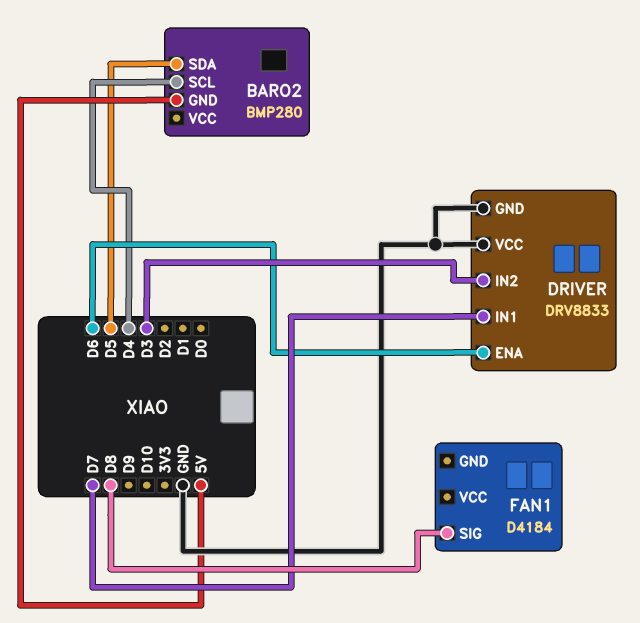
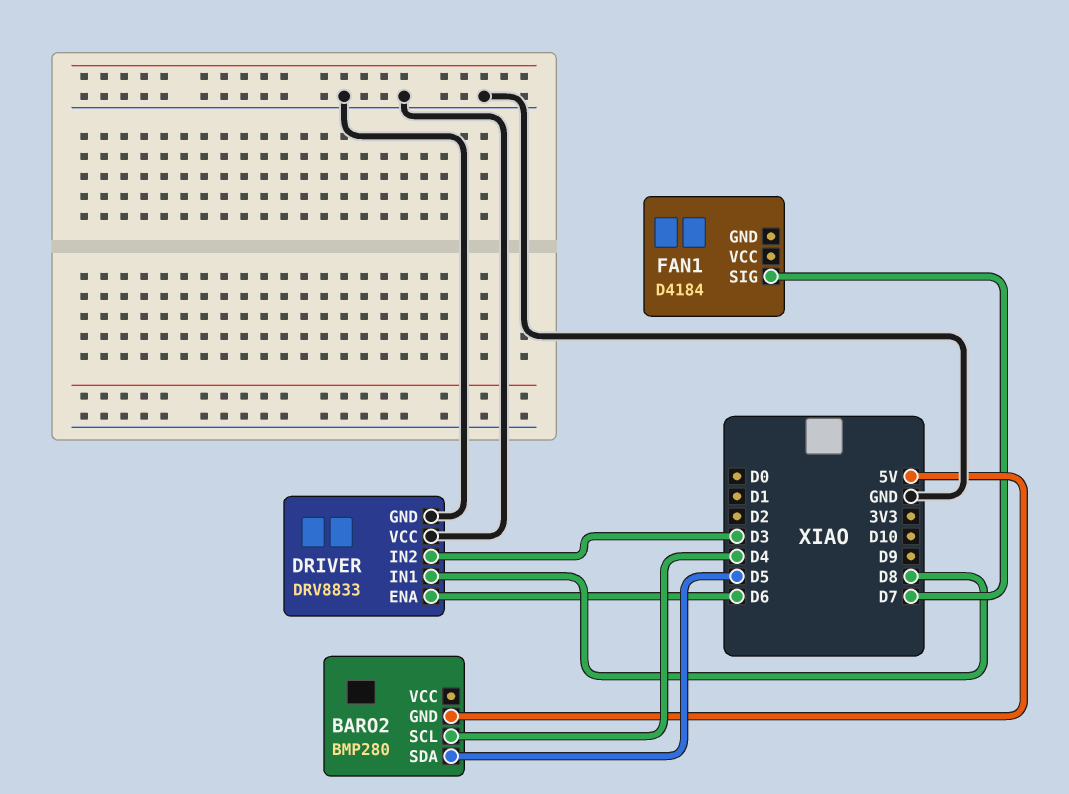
DRIVER pin IN1: D7 -> D8
FAN1 pin SIG: D8 -> D7

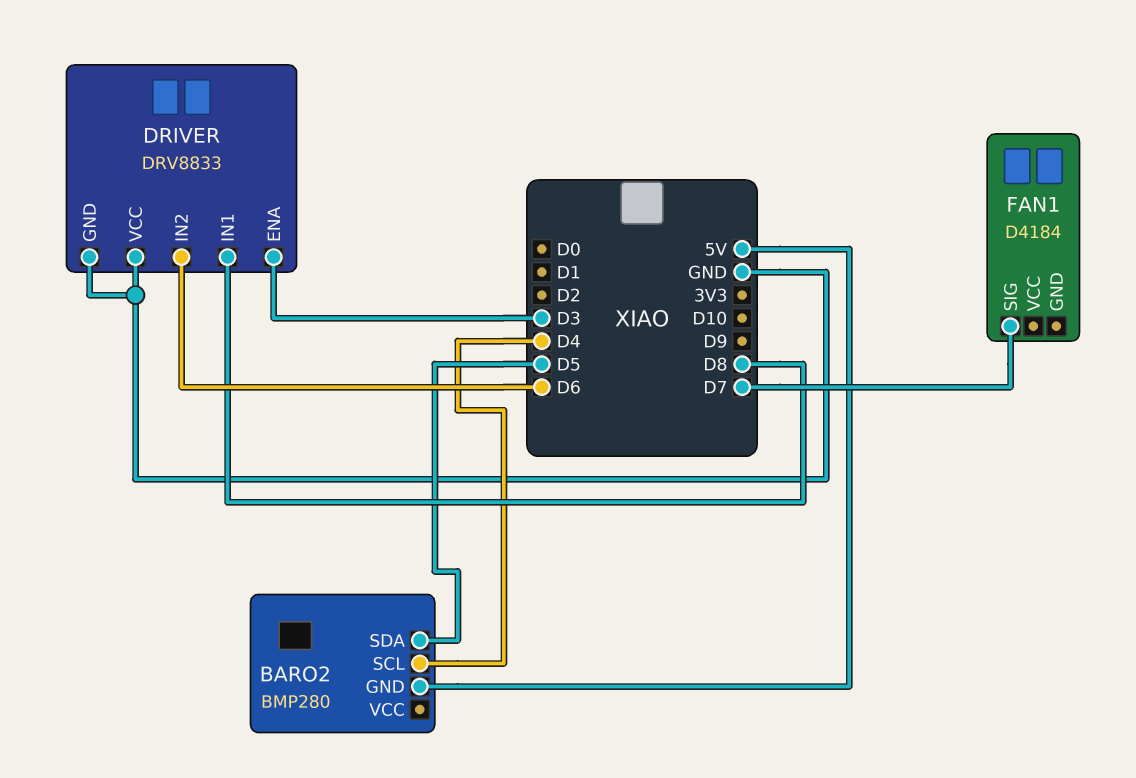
DRIVER pin ENA: D6 -> D3
DRIVER pin IN2: D3 -> D6

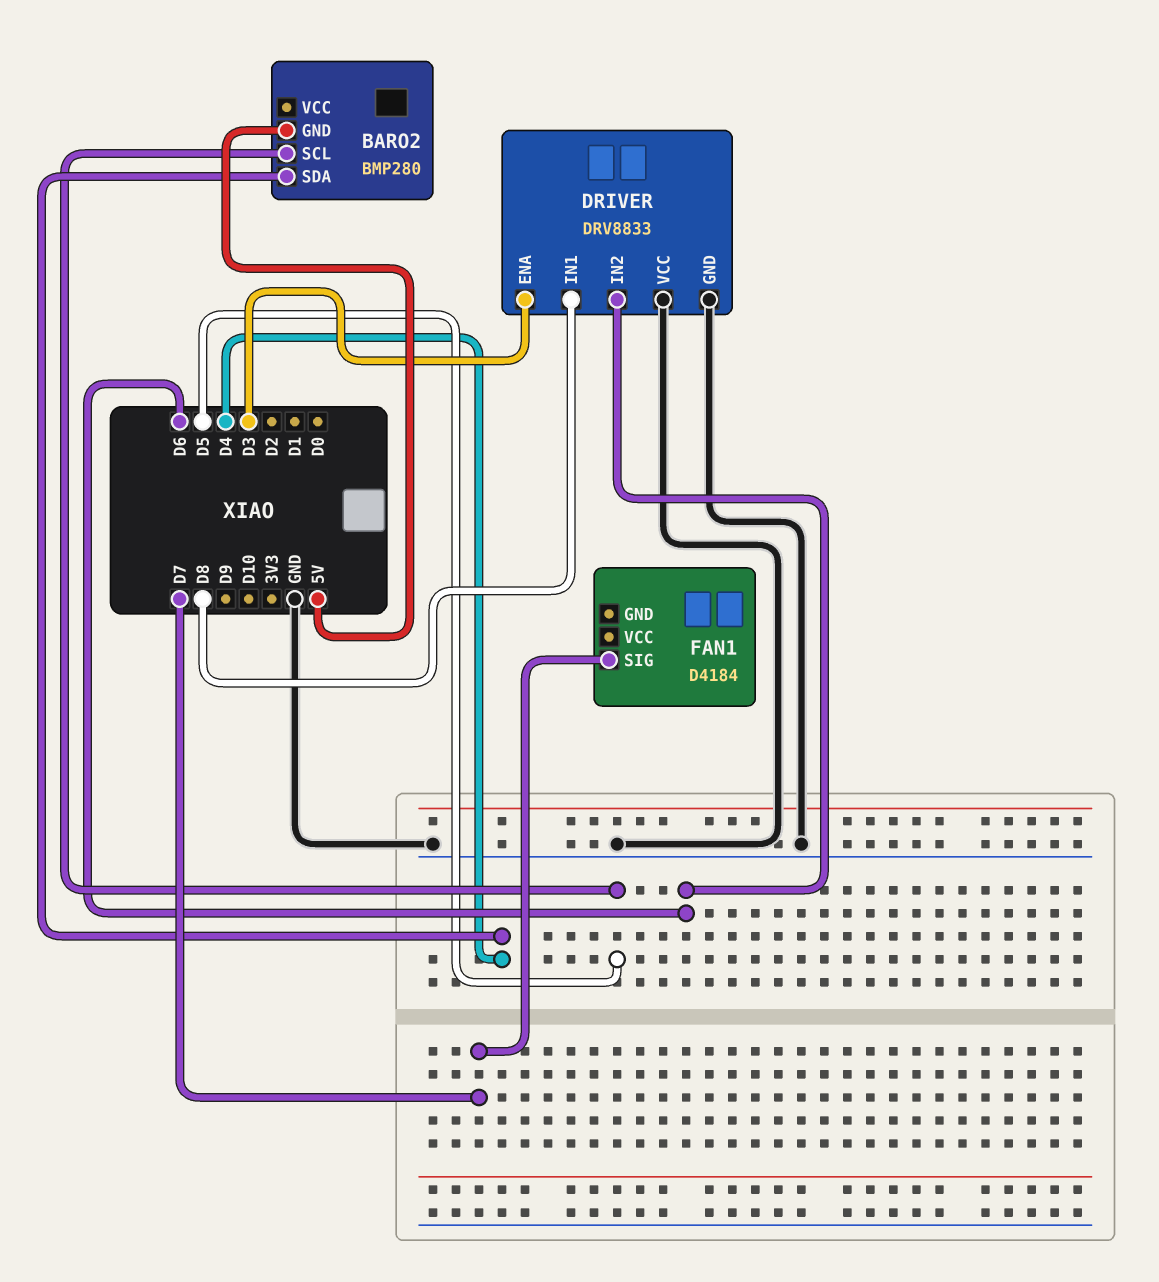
BARO2 pin SCL: D4 -> D5
BARO2 pin SDA: D5 -> D4

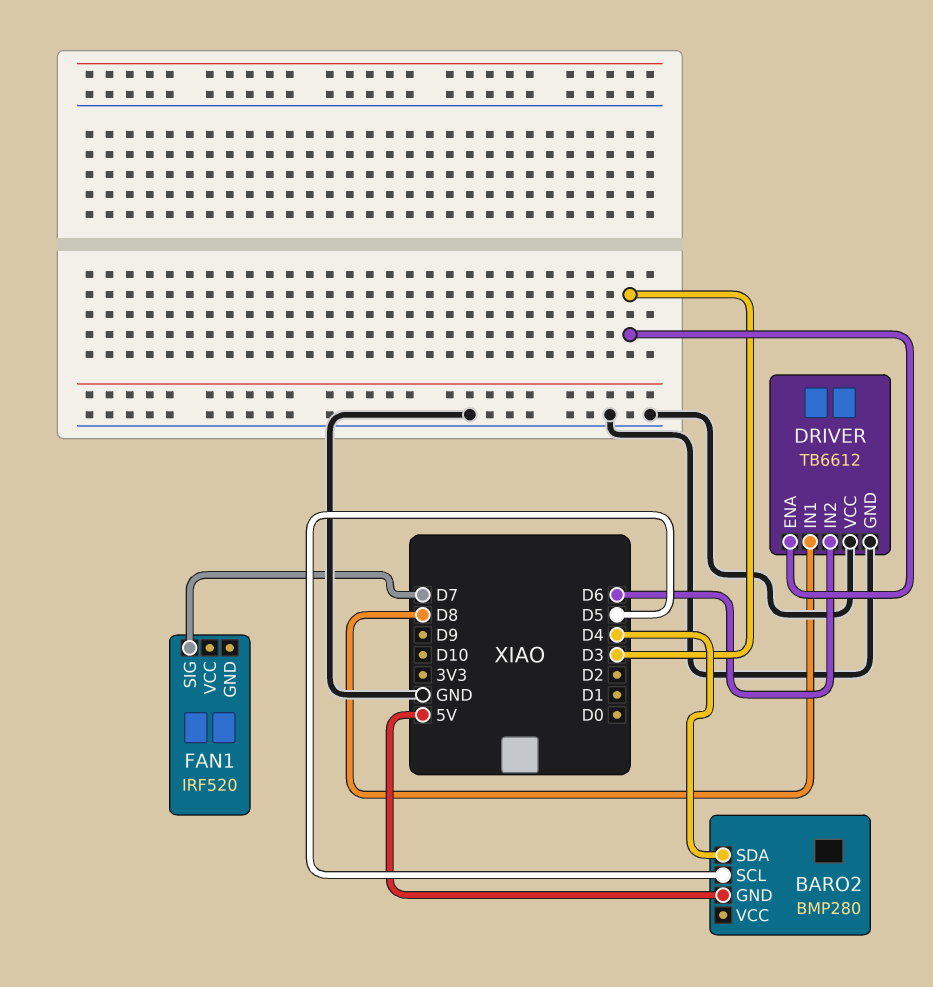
DRIVER: DRV8833 -> TB6612
FAN1: D4184 -> IRF520

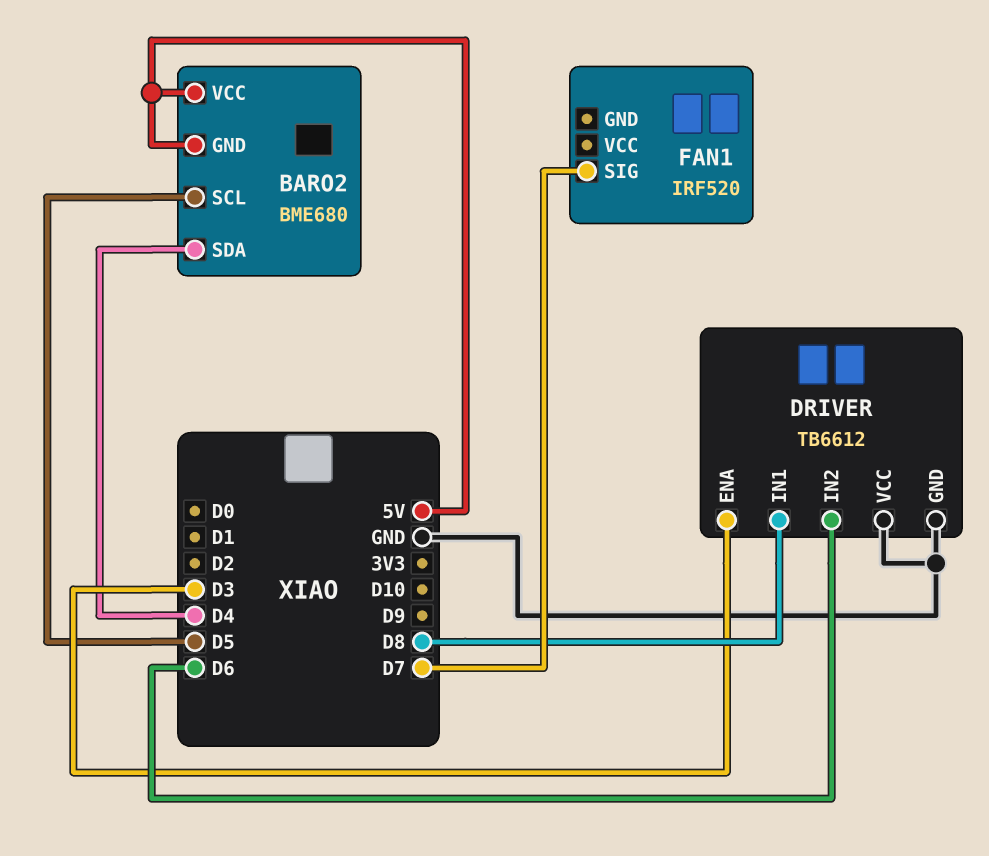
BARO2: BMP280 -> BME680
BARO2 pin VCC: none -> 5V

